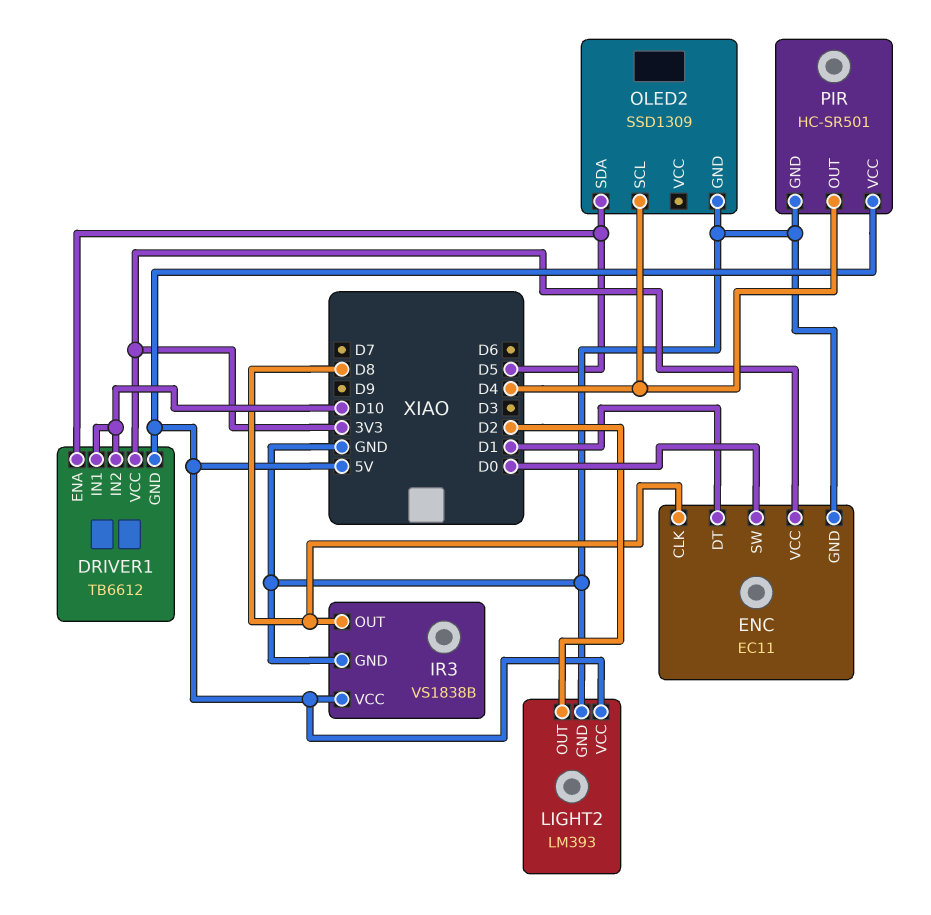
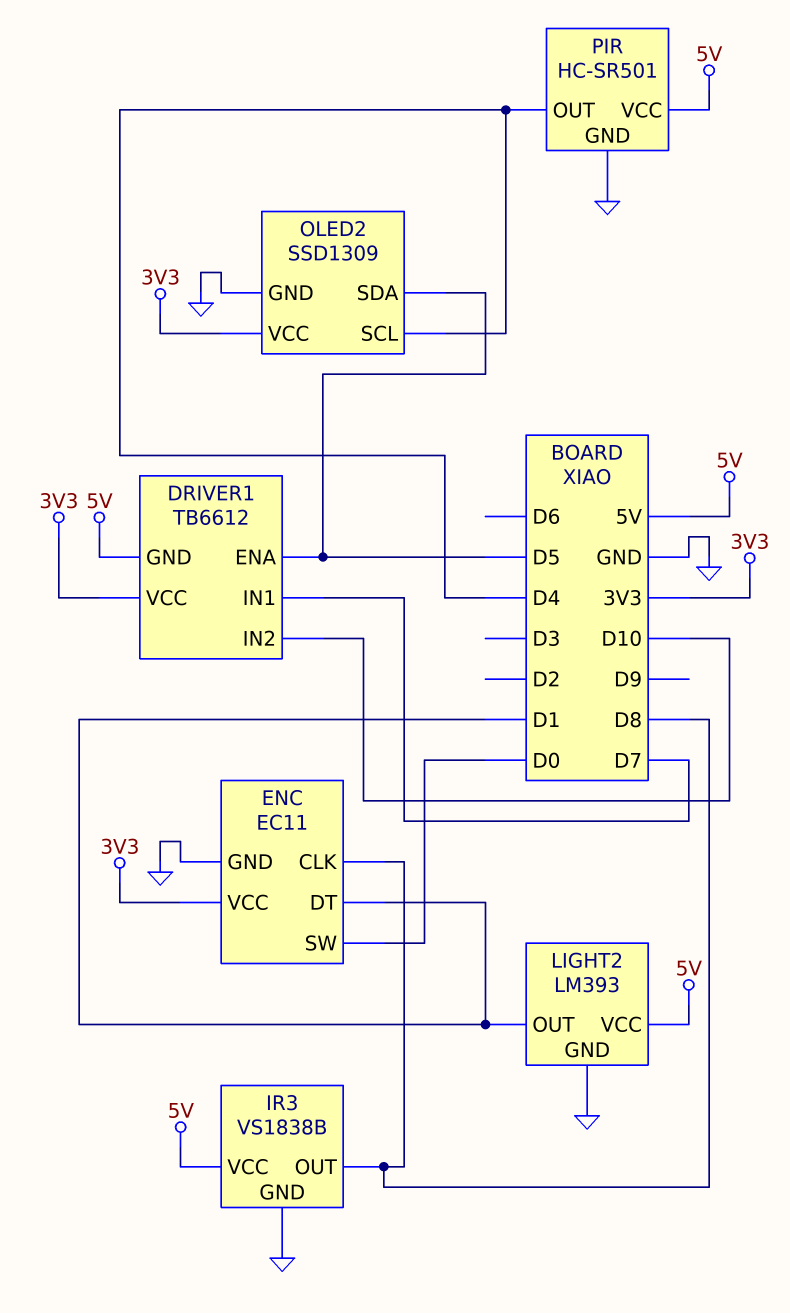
DRIVER1 pin IN1: D10 -> D7
LIGHT2 pin OUT: D2 -> D1
OLED2 pin VCC: none -> 3V3

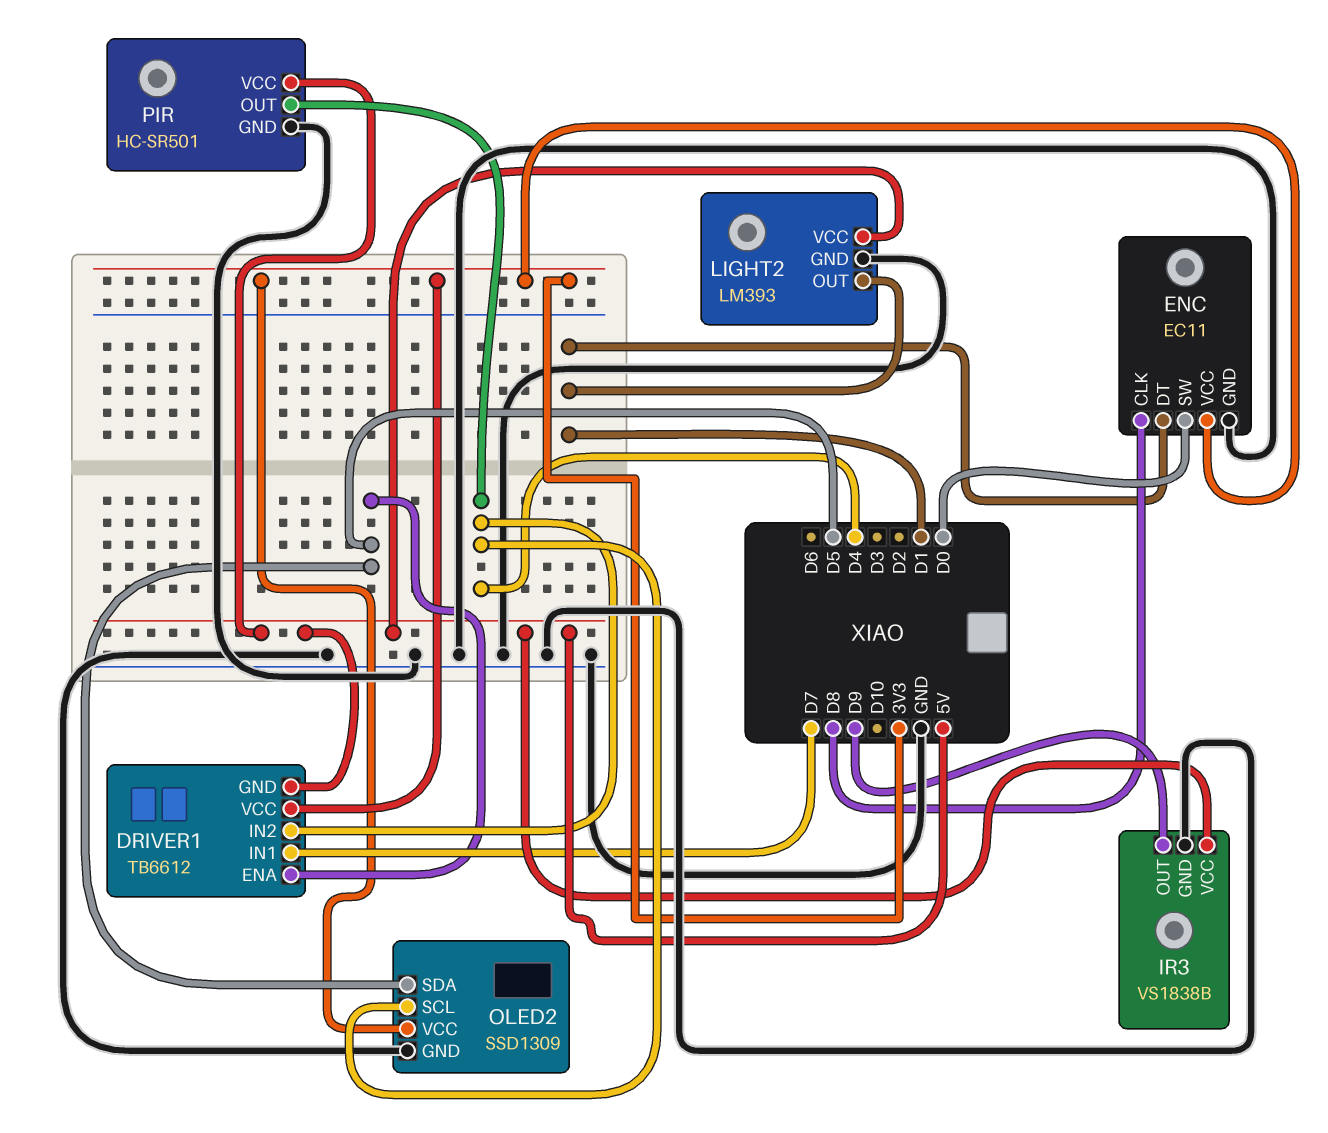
DRIVER1 pin IN2: D10 -> D4
IR3 pin OUT: D8 -> D9

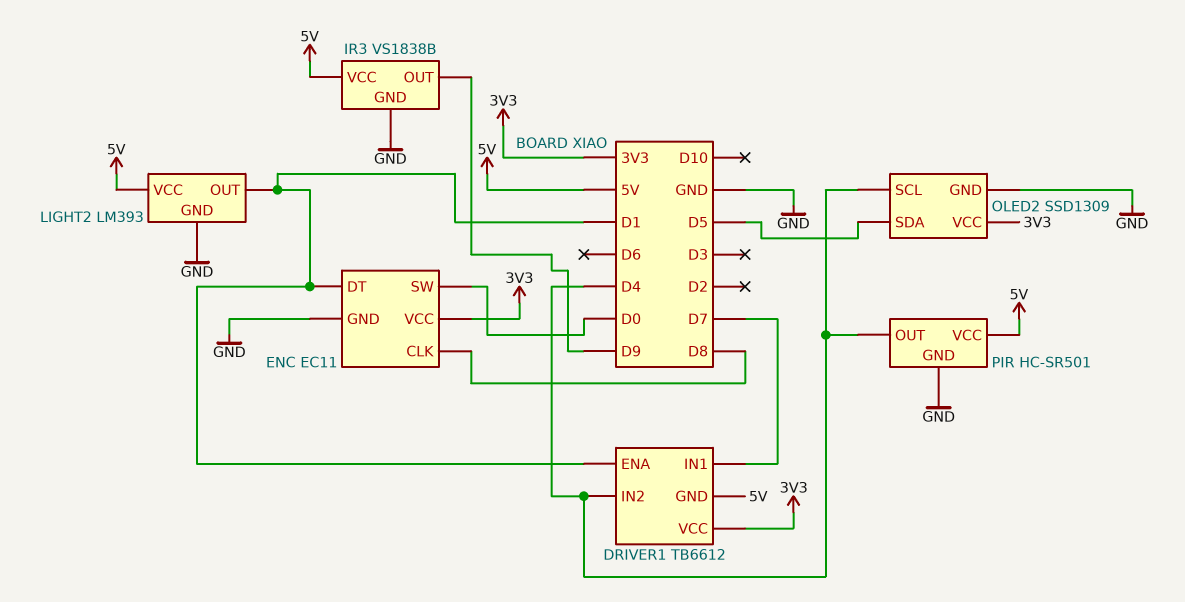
DRIVER1 pin ENA: D5 -> D1

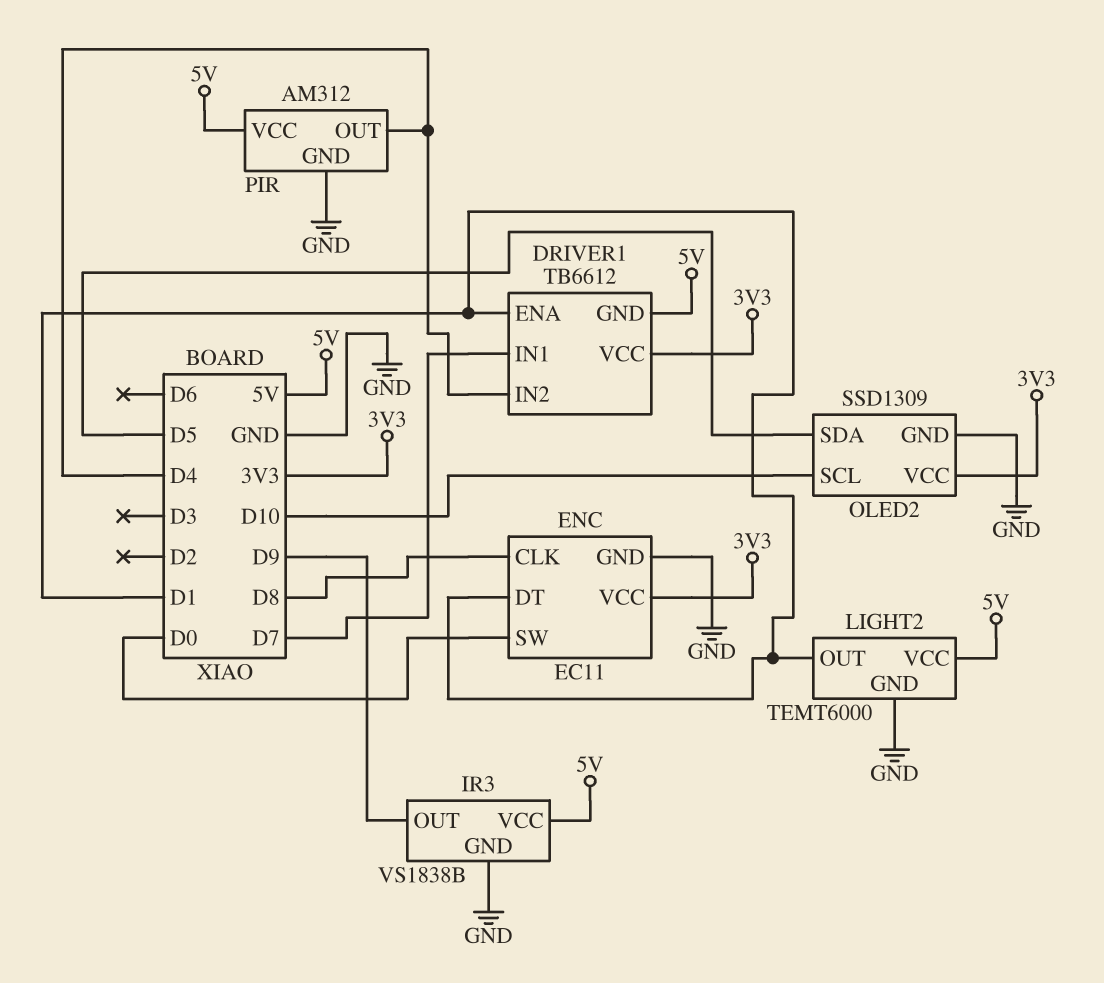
LIGHT2: LM393 -> TEMT6000
OLED2 pin SCL: D4 -> D10
PIR: HC-SR501 -> AM312

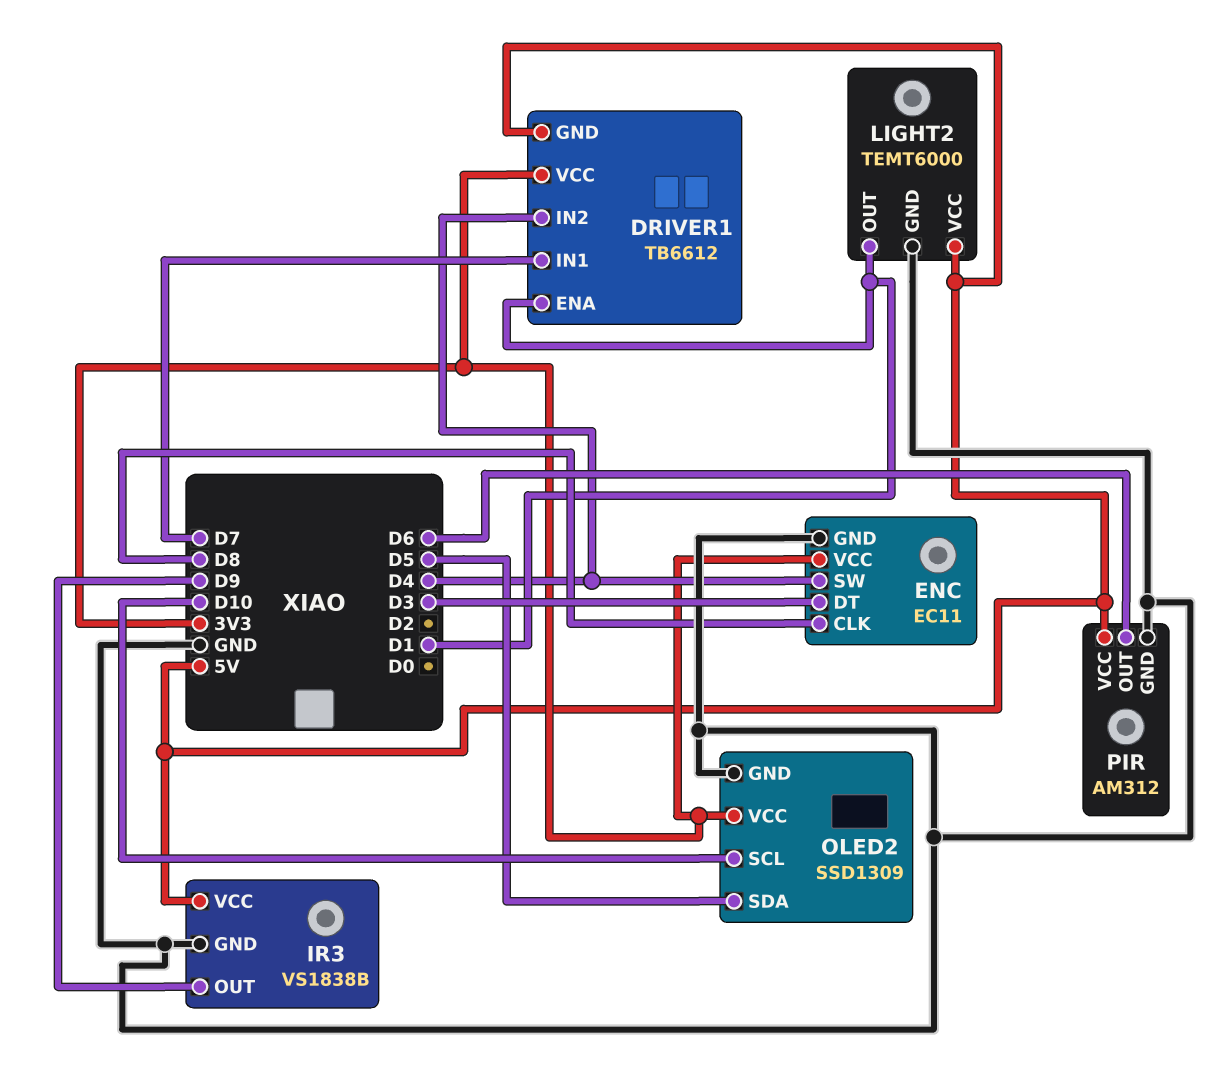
ENC pin DT: D1 -> D3
ENC pin SW: D0 -> D4
PIR pin OUT: D4 -> D6

